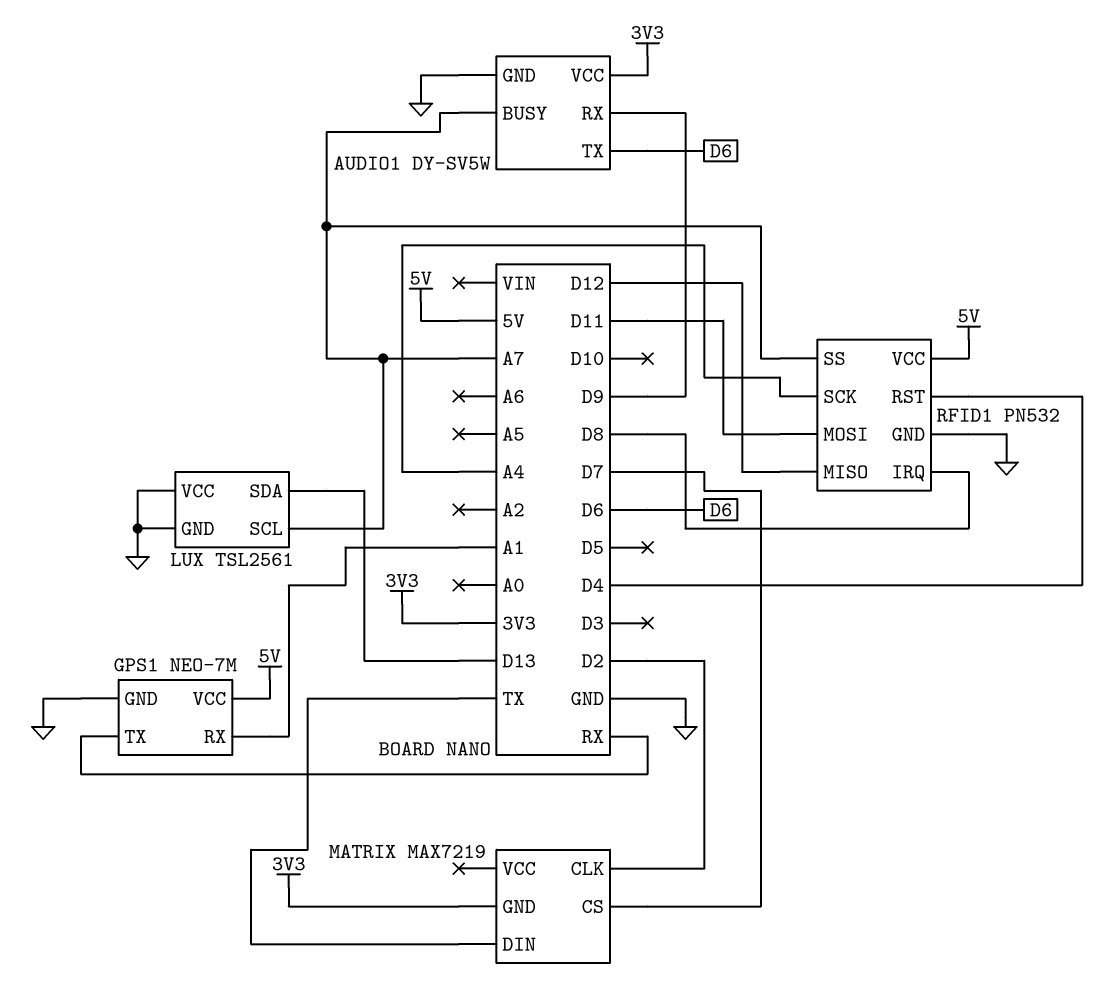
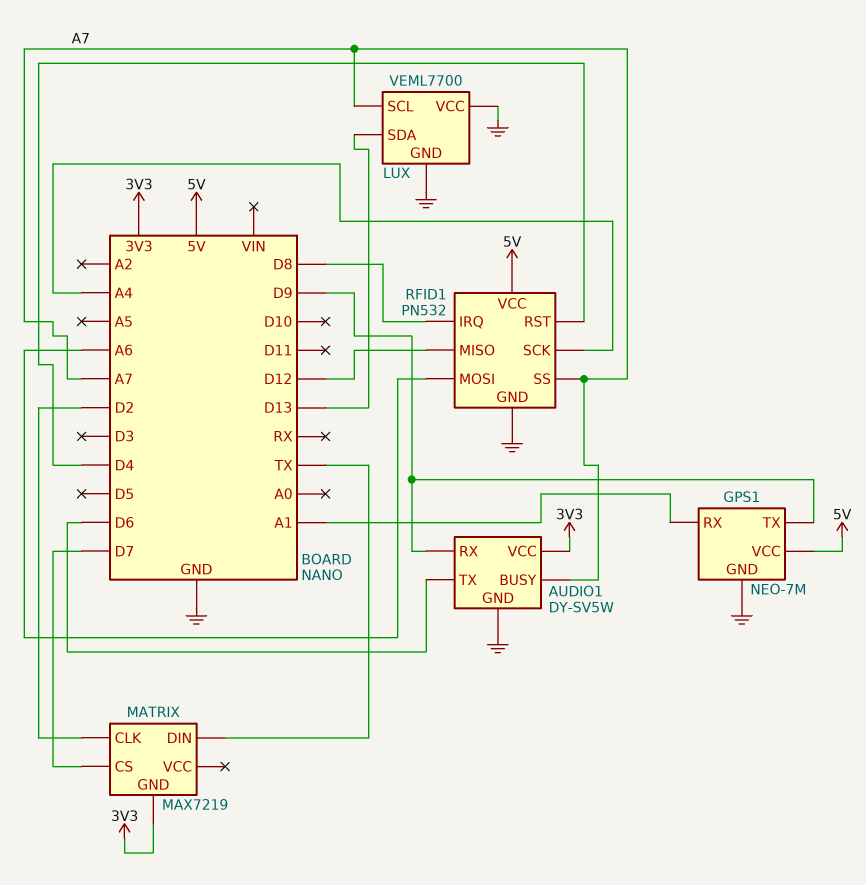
GPS1 pin TX: RX -> D9
LUX: TSL2561 -> VEML7700
RFID1 pin MOSI: D11 -> A6

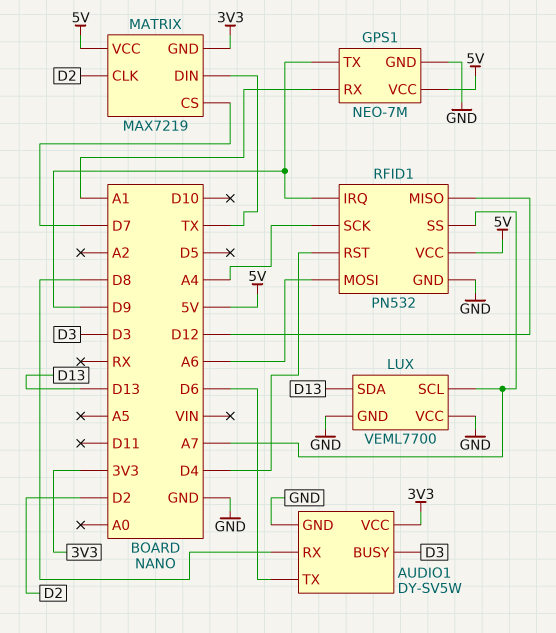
AUDIO1 pin BUSY: A7 -> D3
AUDIO1 pin RX: D9 -> D8
MATRIX pin VCC: none -> 5V
RFID1 pin IRQ: D8 -> D9

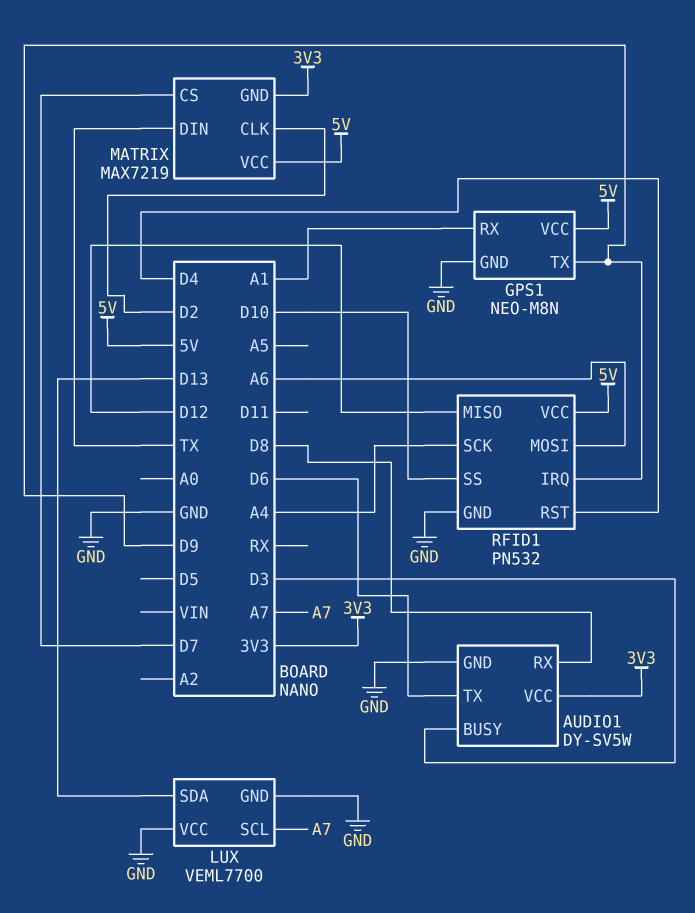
GPS1: NEO-7M -> NEO-M8N
RFID1 pin SS: A7 -> D10

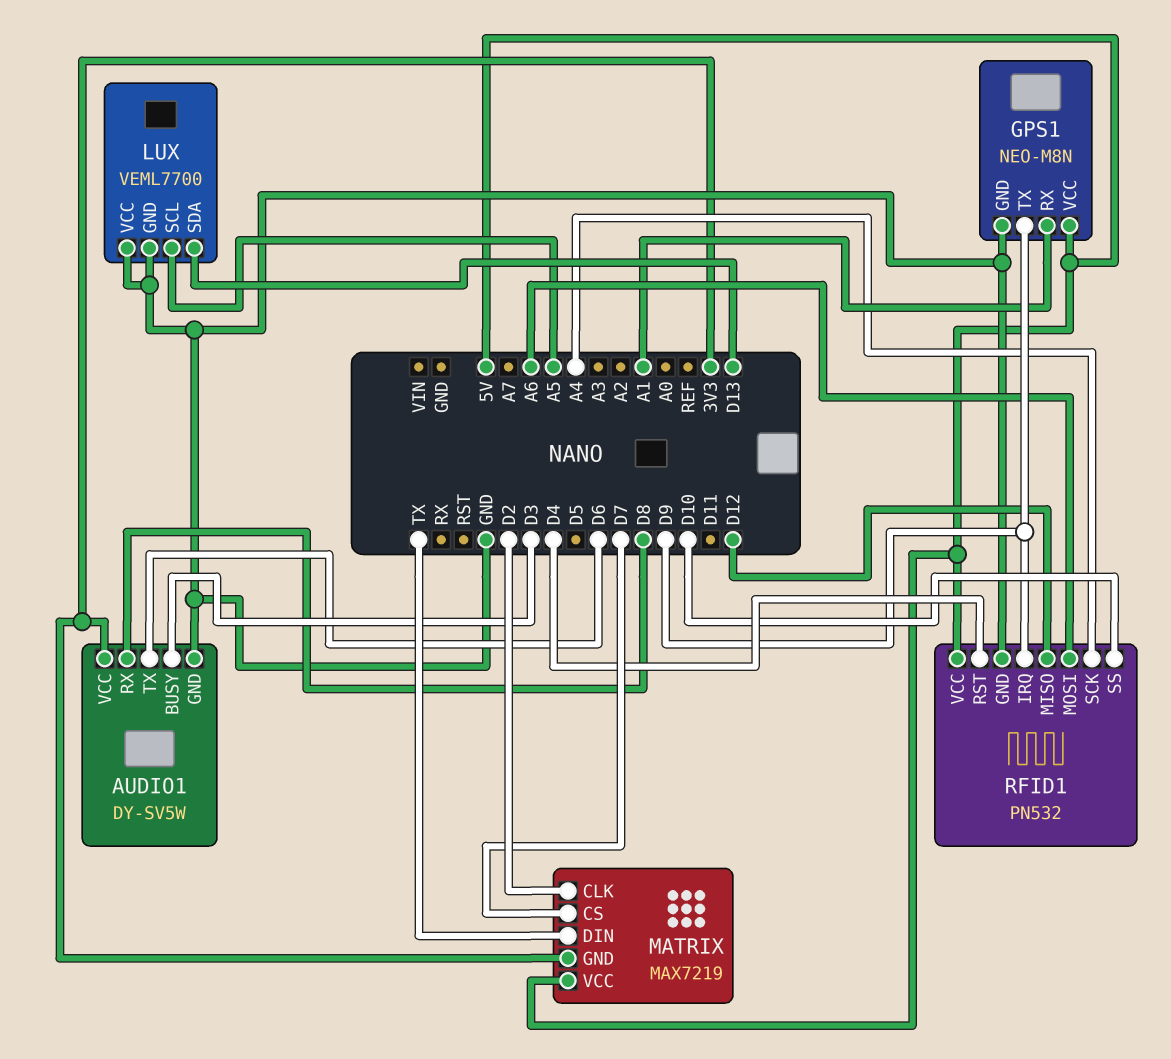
LUX pin SCL: A7 -> A5

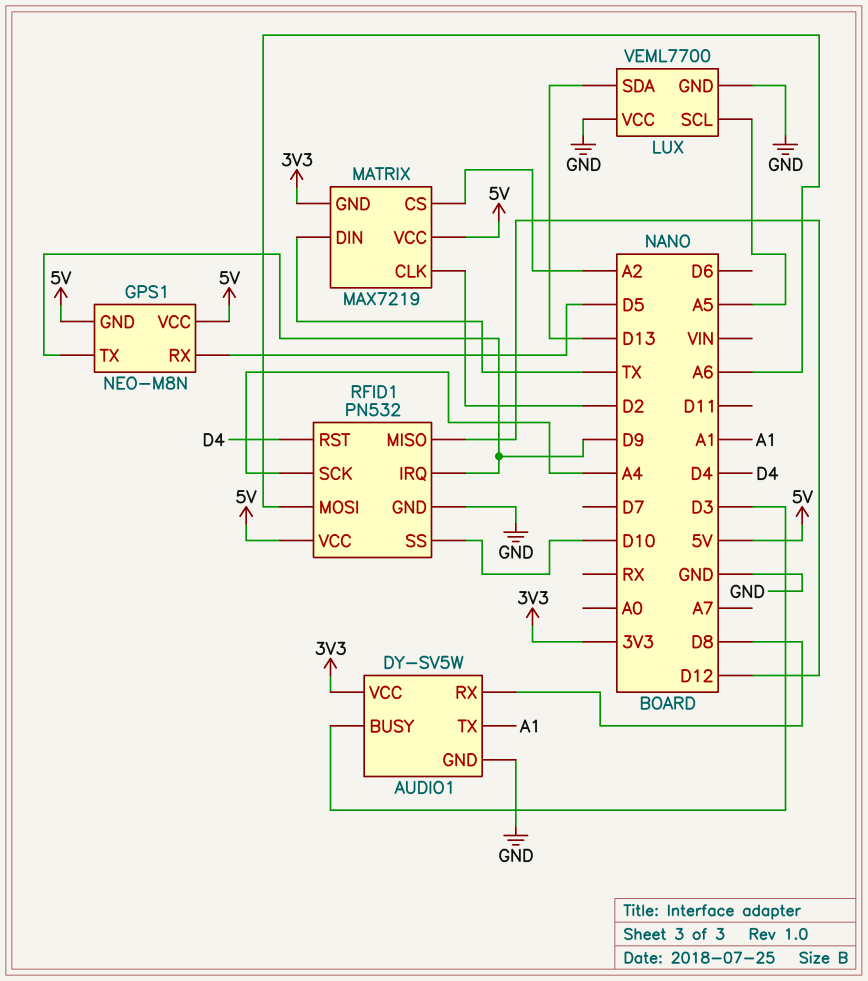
AUDIO1 pin TX: D6 -> A1
GPS1 pin GND: GND -> 5V
GPS1 pin RX: A1 -> D5
MATRIX pin CS: D7 -> A2

